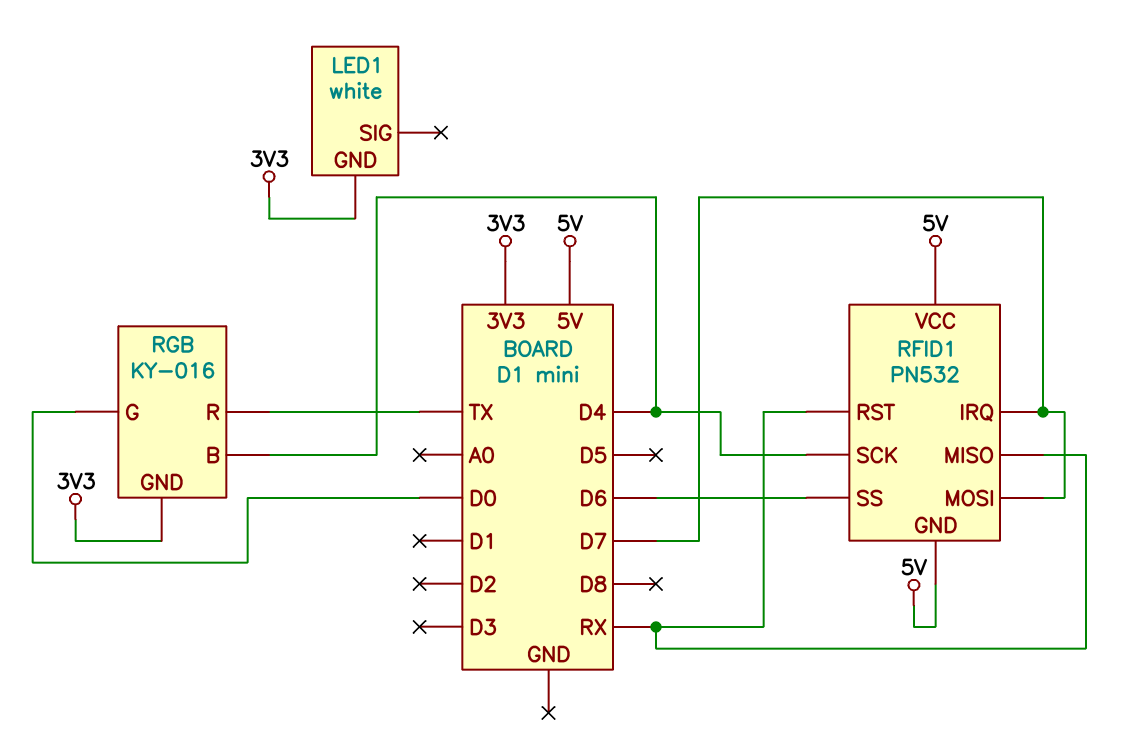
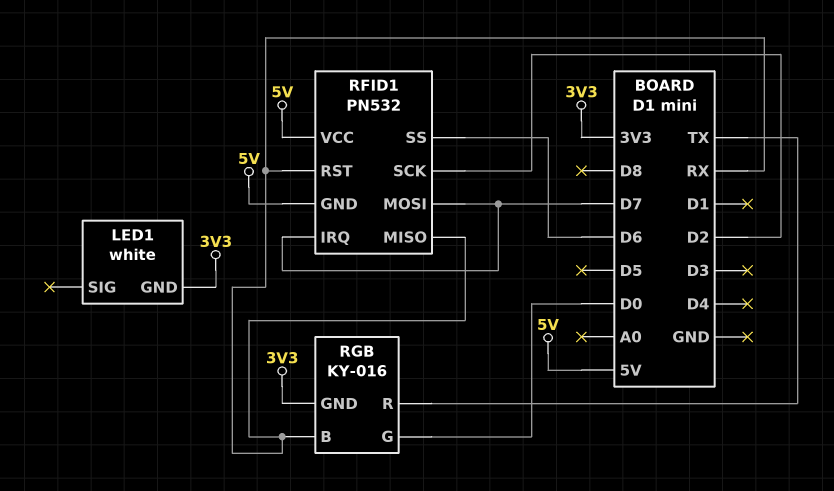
RFID1 pin SCK: D4 -> D2
RGB pin B: D4 -> RX

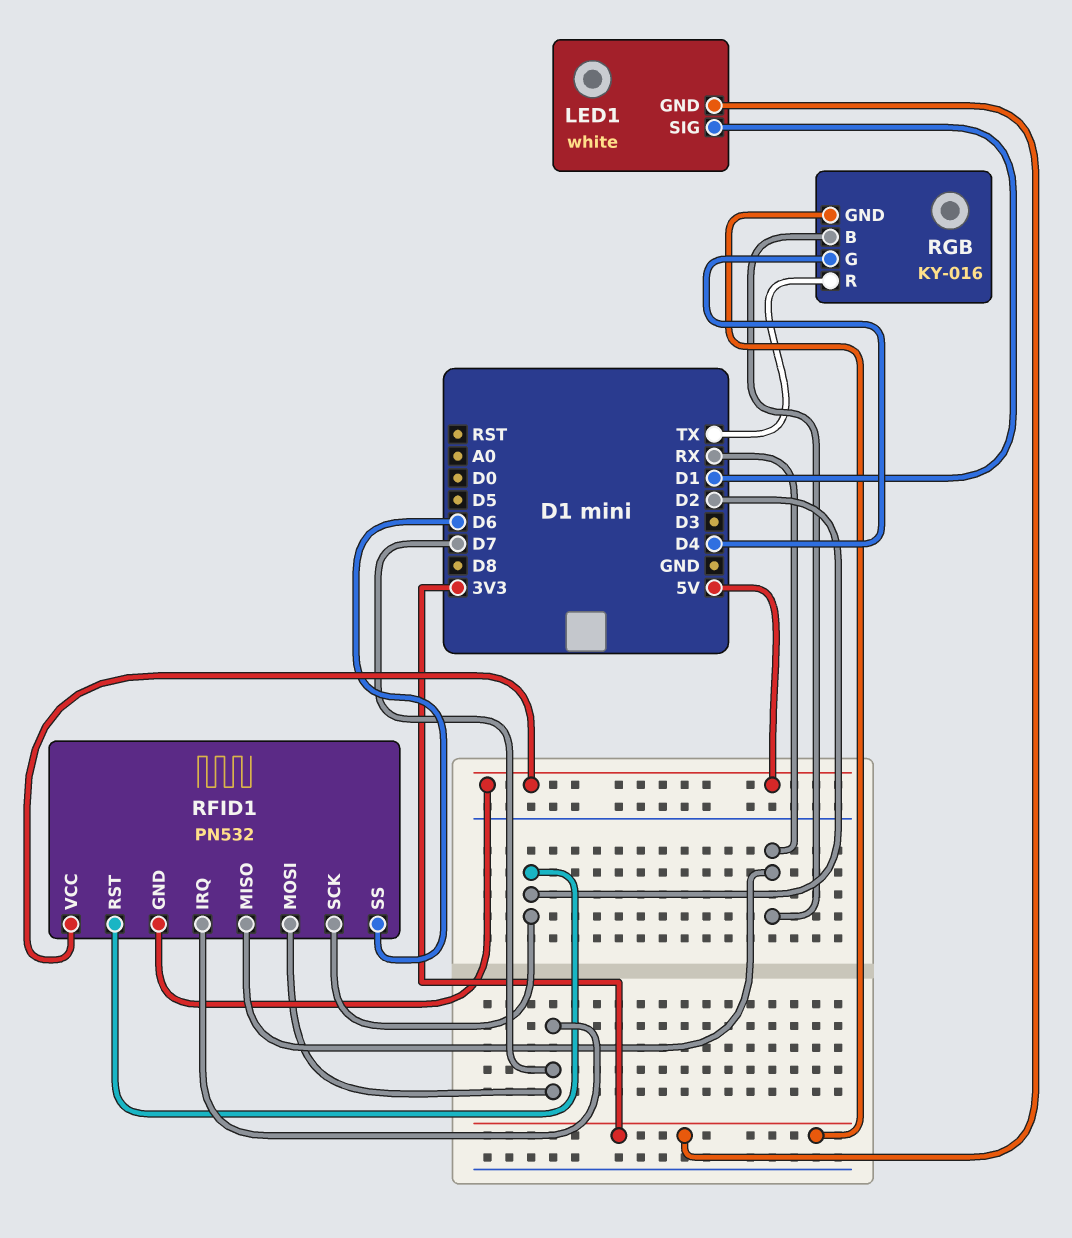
LED1 pin SIG: none -> D1
RFID1 pin RST: RX -> D2
RGB pin G: D0 -> D4

